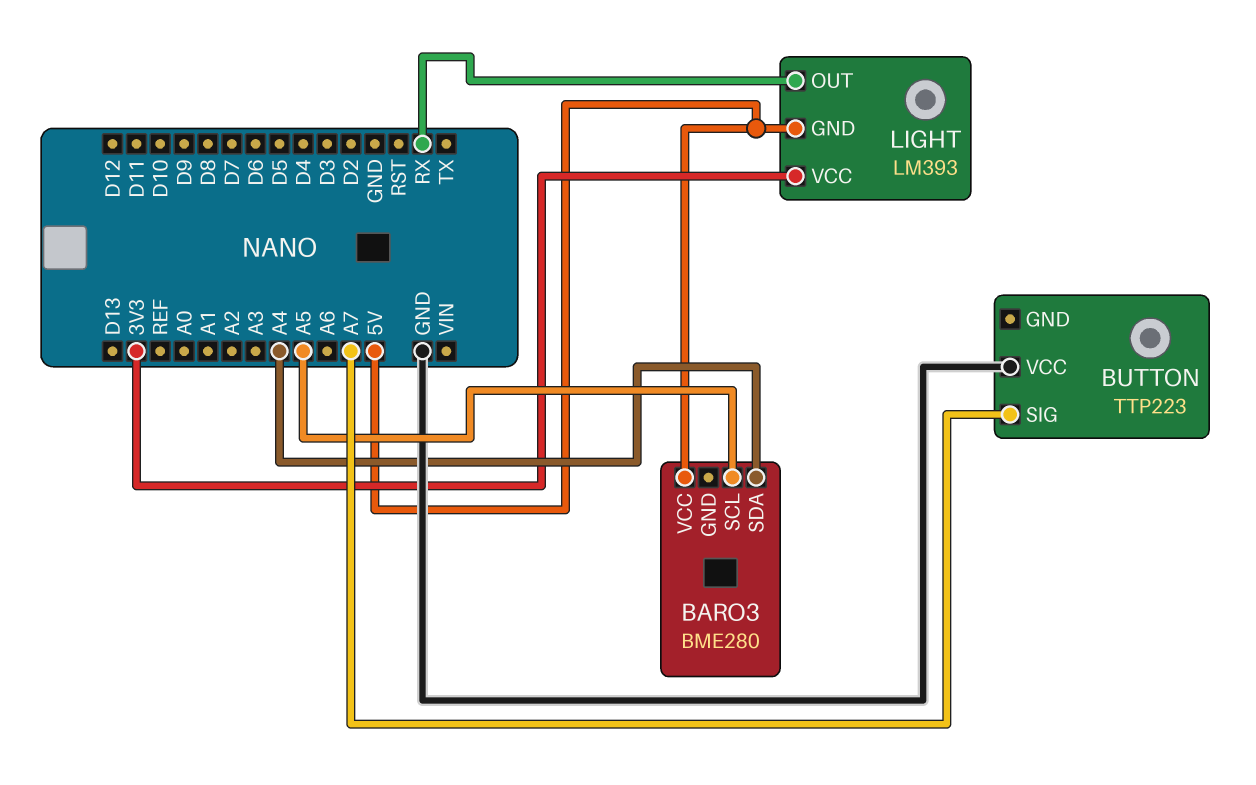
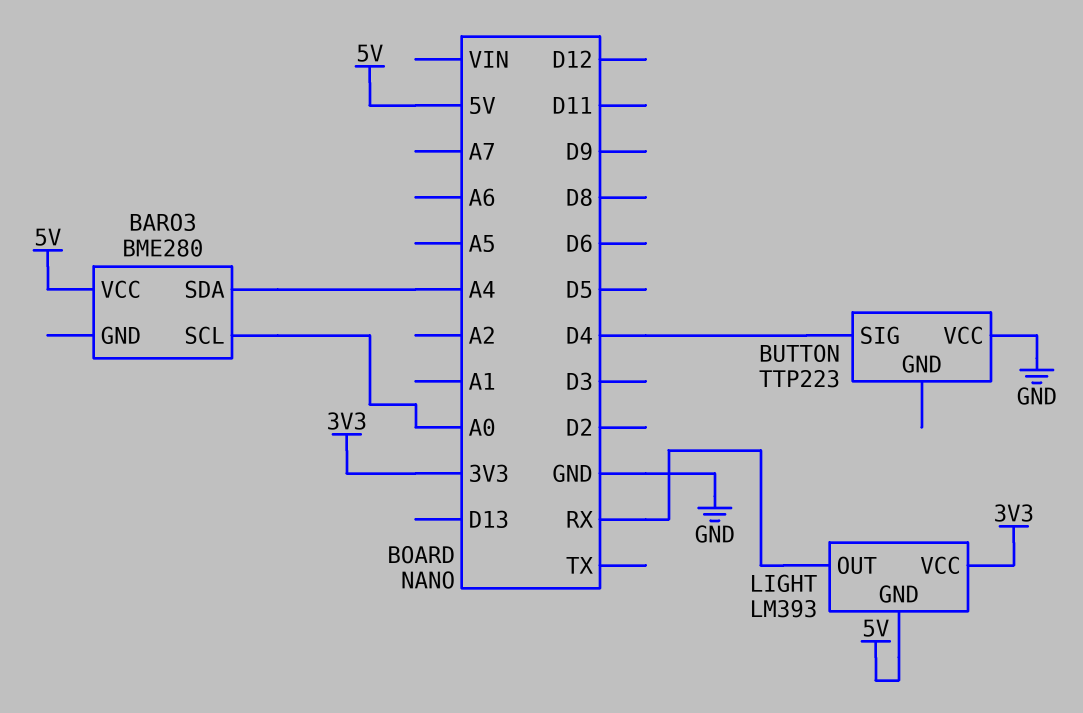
BARO3 pin SCL: A5 -> A0
BUTTON pin SIG: A7 -> D4

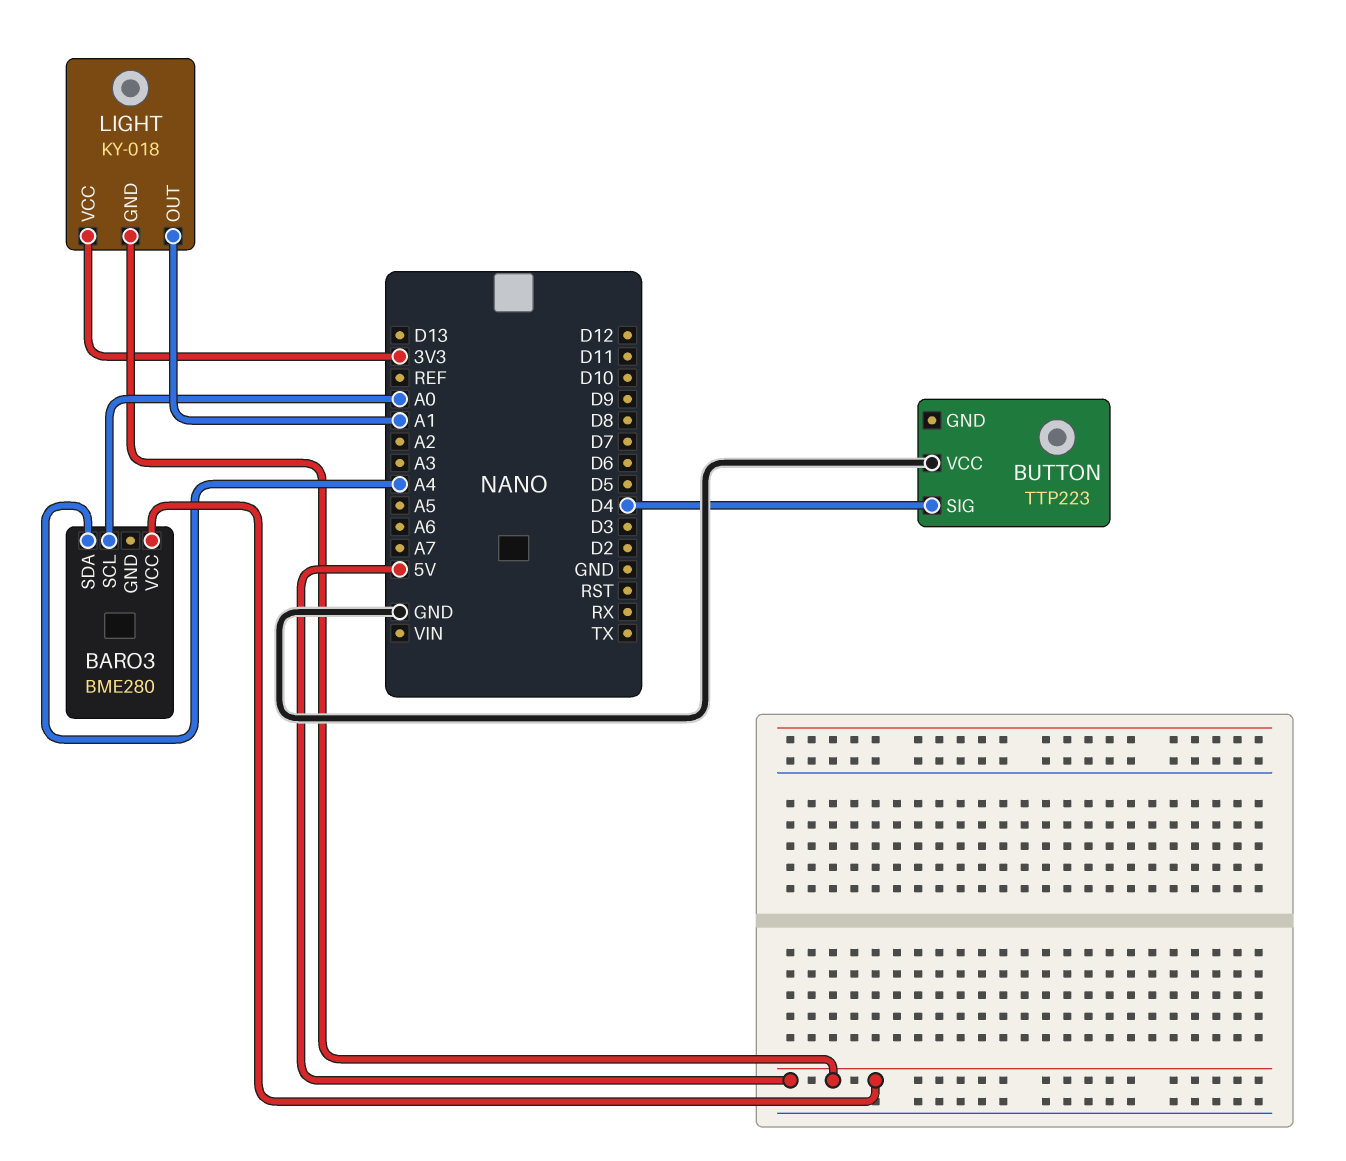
LIGHT: LM393 -> KY-018
LIGHT pin OUT: RX -> A1

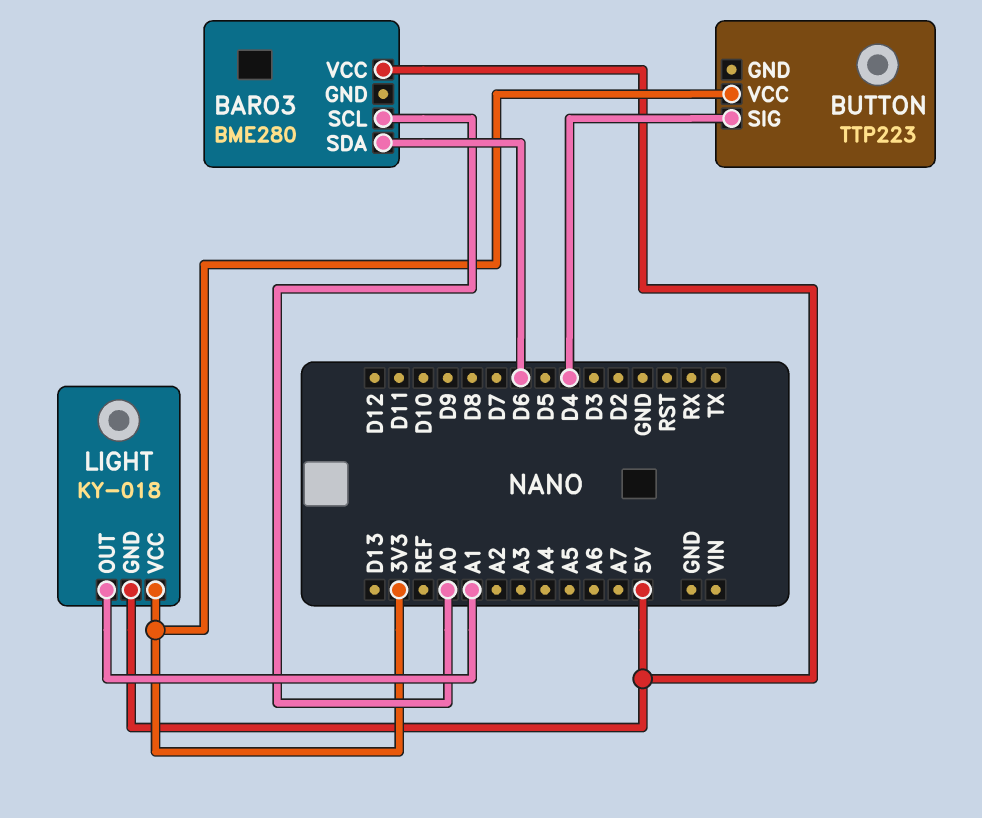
BARO3 pin SDA: A4 -> D6
BUTTON pin VCC: GND -> 3V3

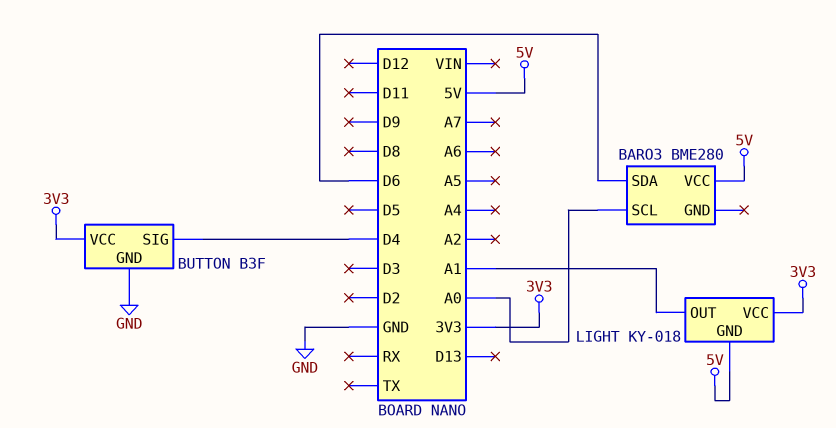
BUTTON: TTP223 -> B3F
BUTTON pin GND: none -> GND

